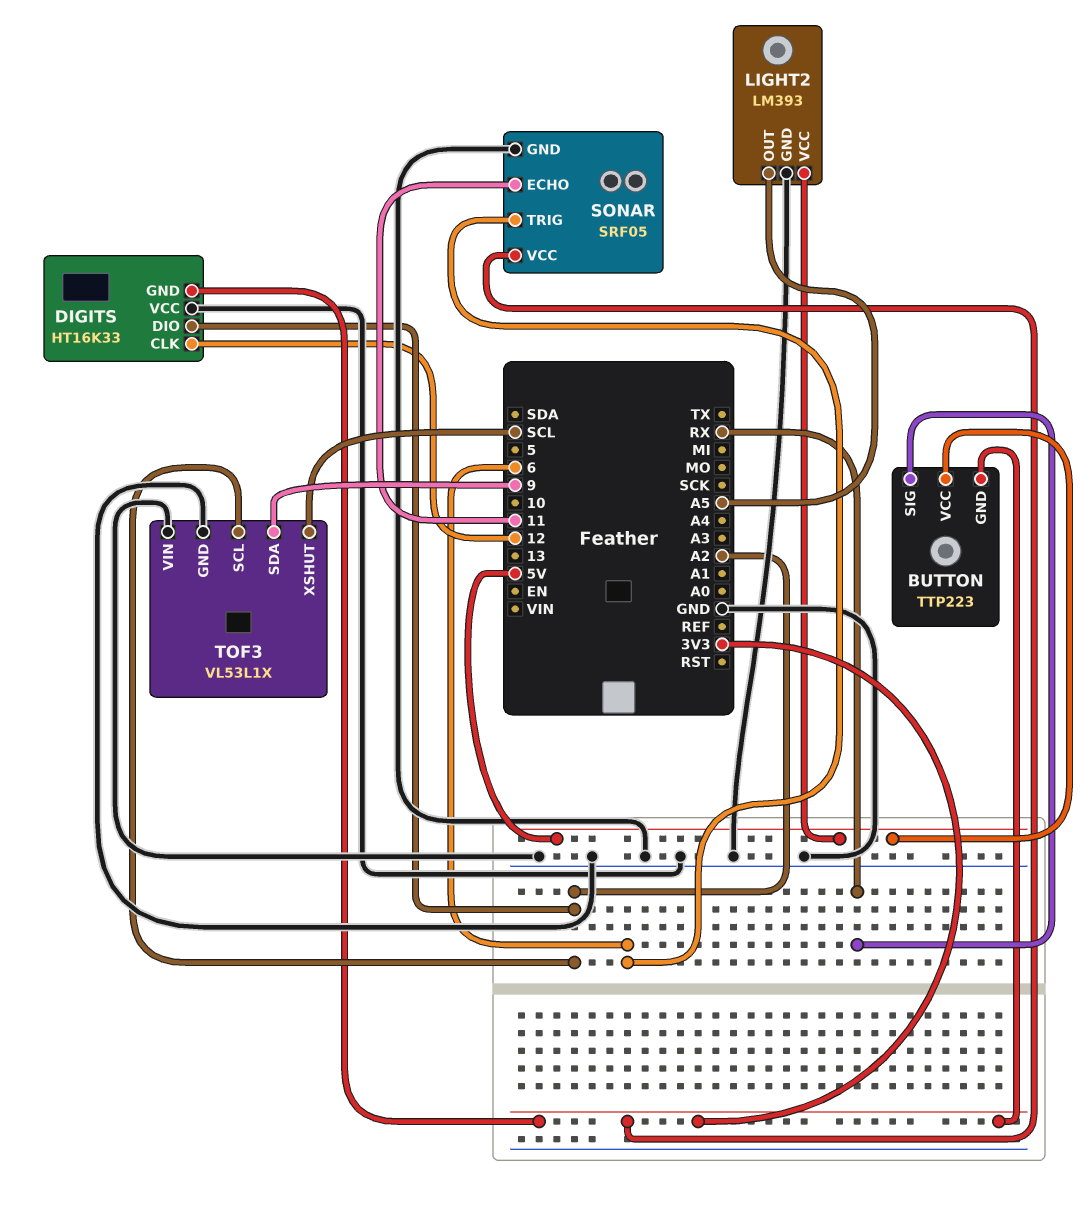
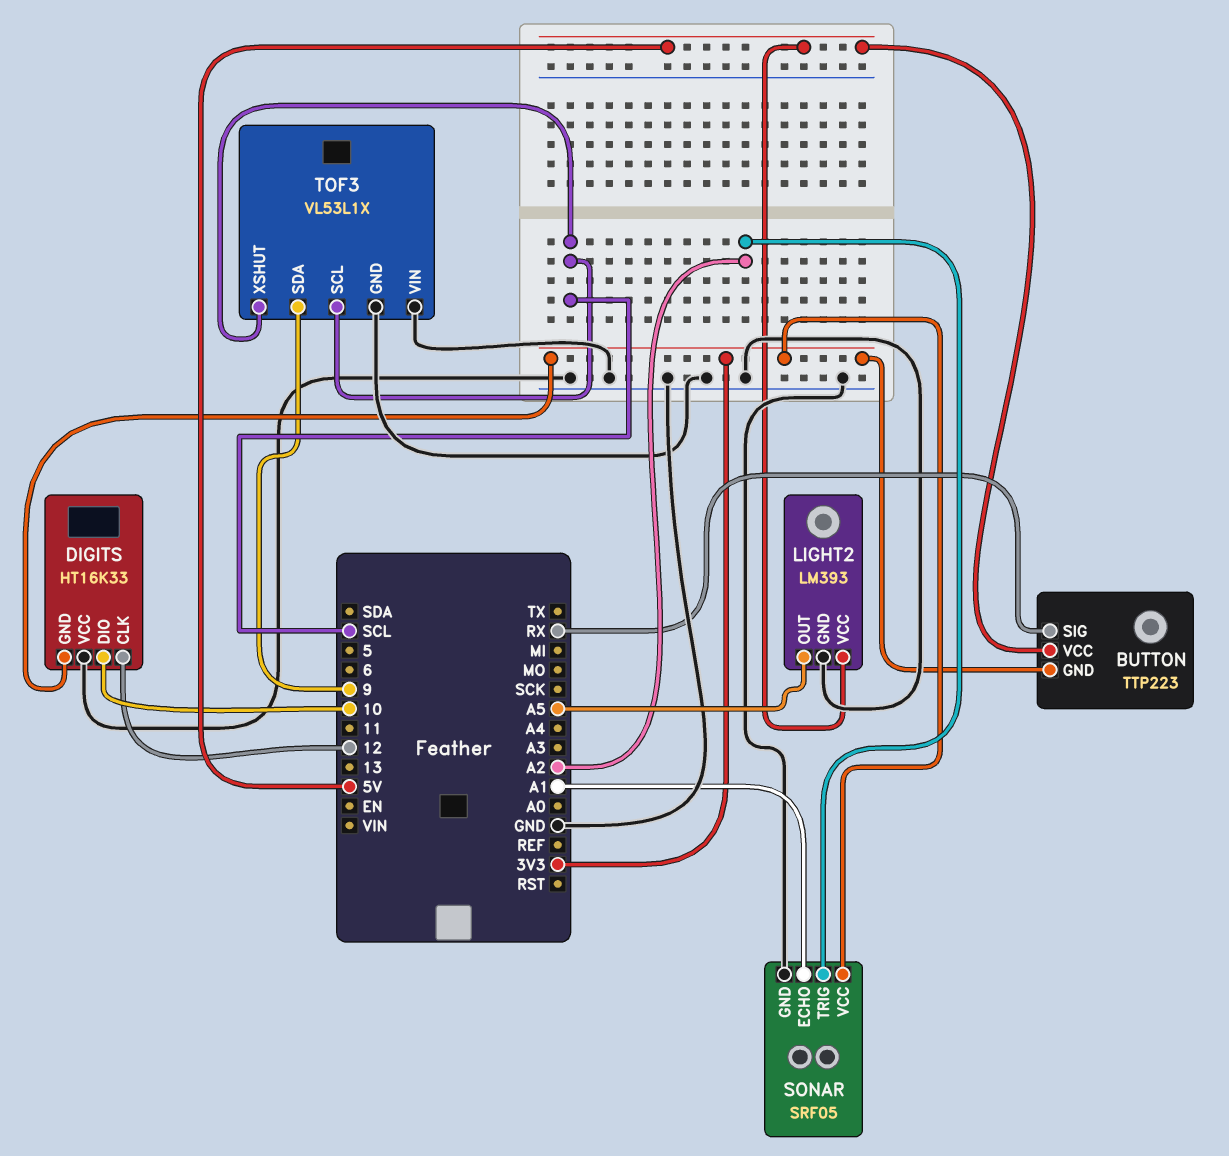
DIGITS pin DIO: A2 -> 10
SONAR pin ECHO: 11 -> A1
SONAR pin TRIG: 6 -> A2
TOF3 pin SCL: A2 -> SCL

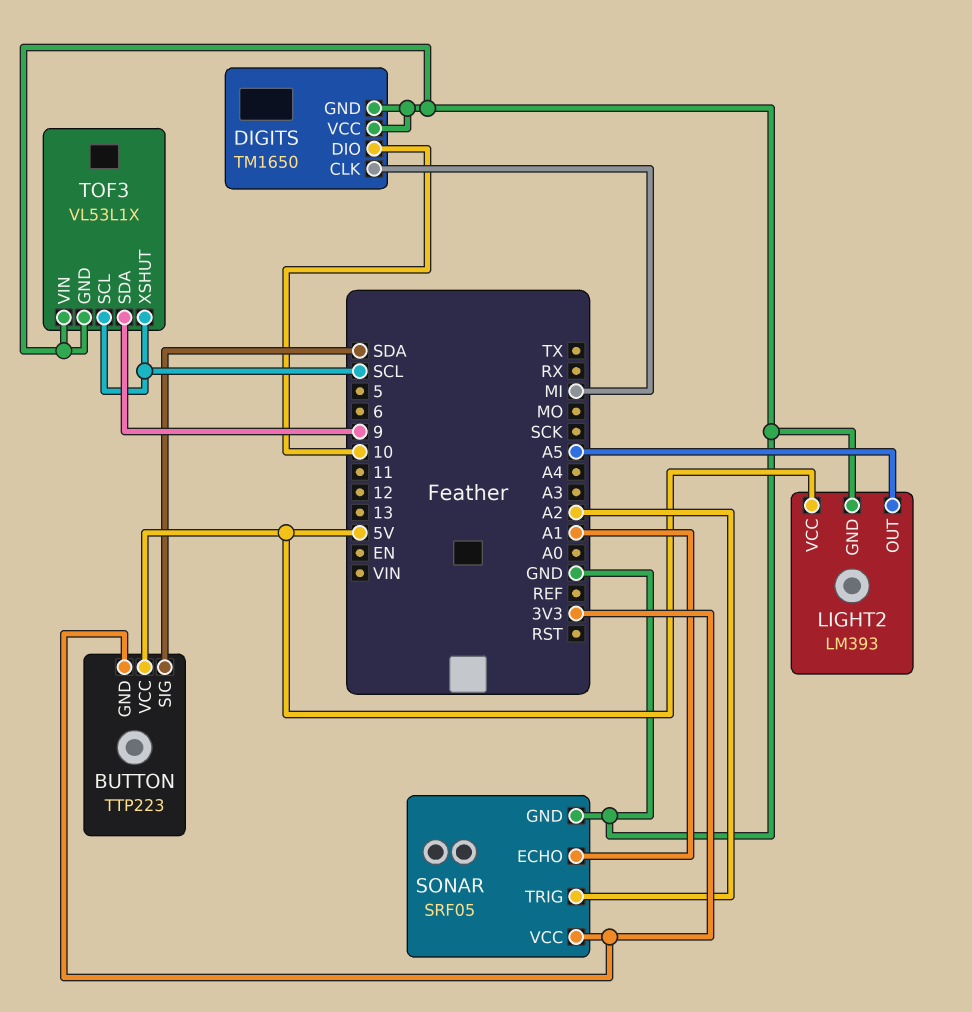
BUTTON pin SIG: RX -> SDA
DIGITS: HT16K33 -> TM1650
DIGITS pin CLK: 12 -> MI
DIGITS pin GND: 3V3 -> GND

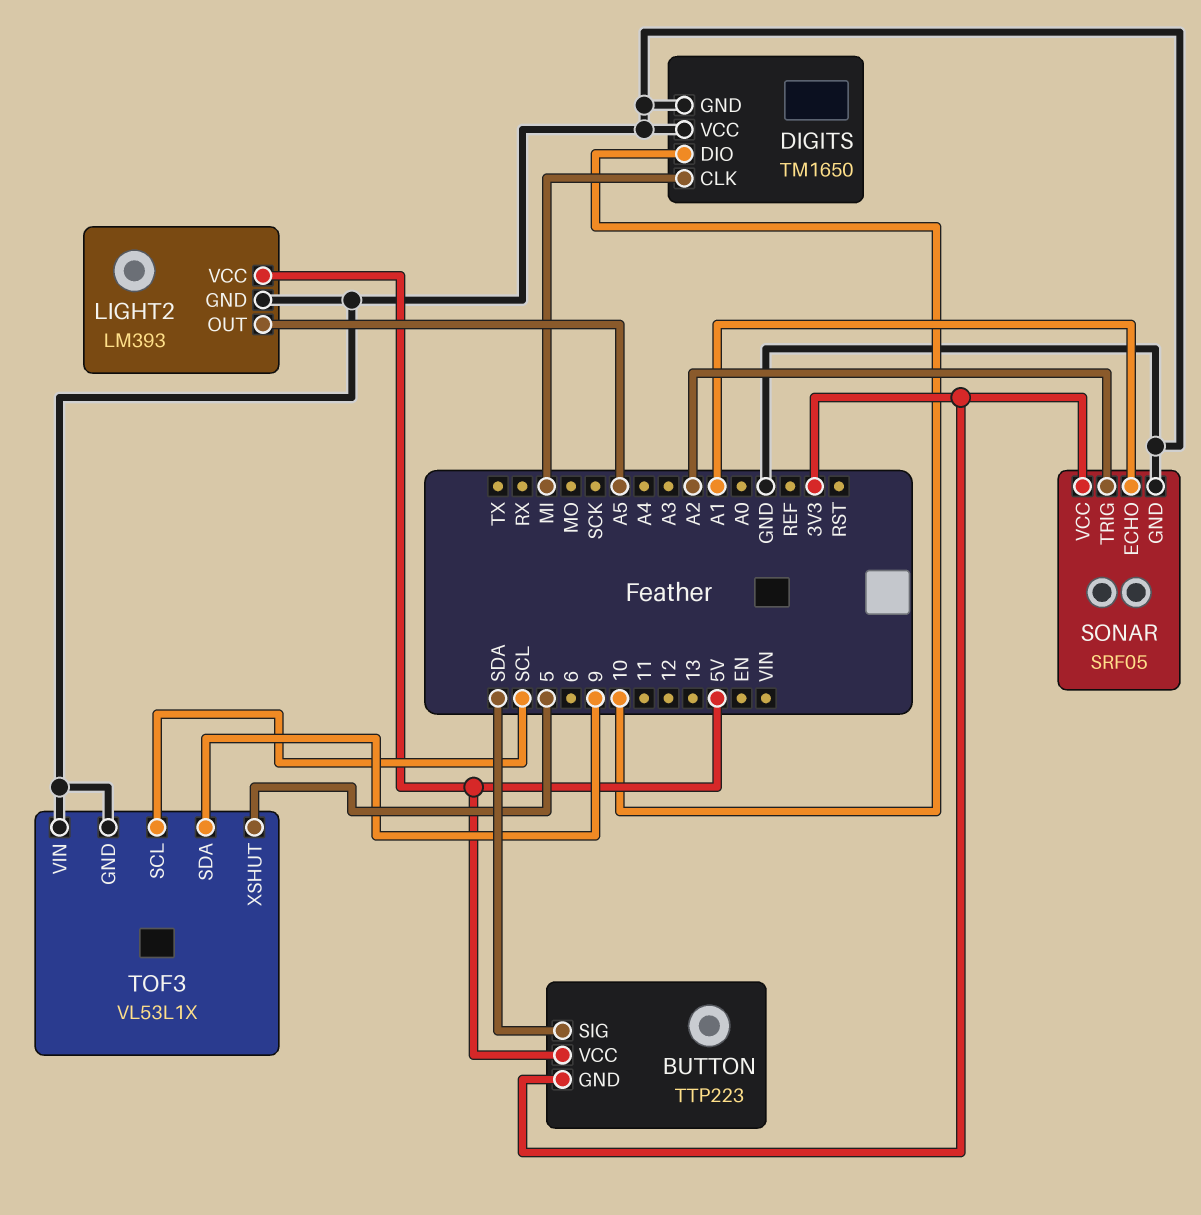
TOF3 pin XSHUT: SCL -> 5

